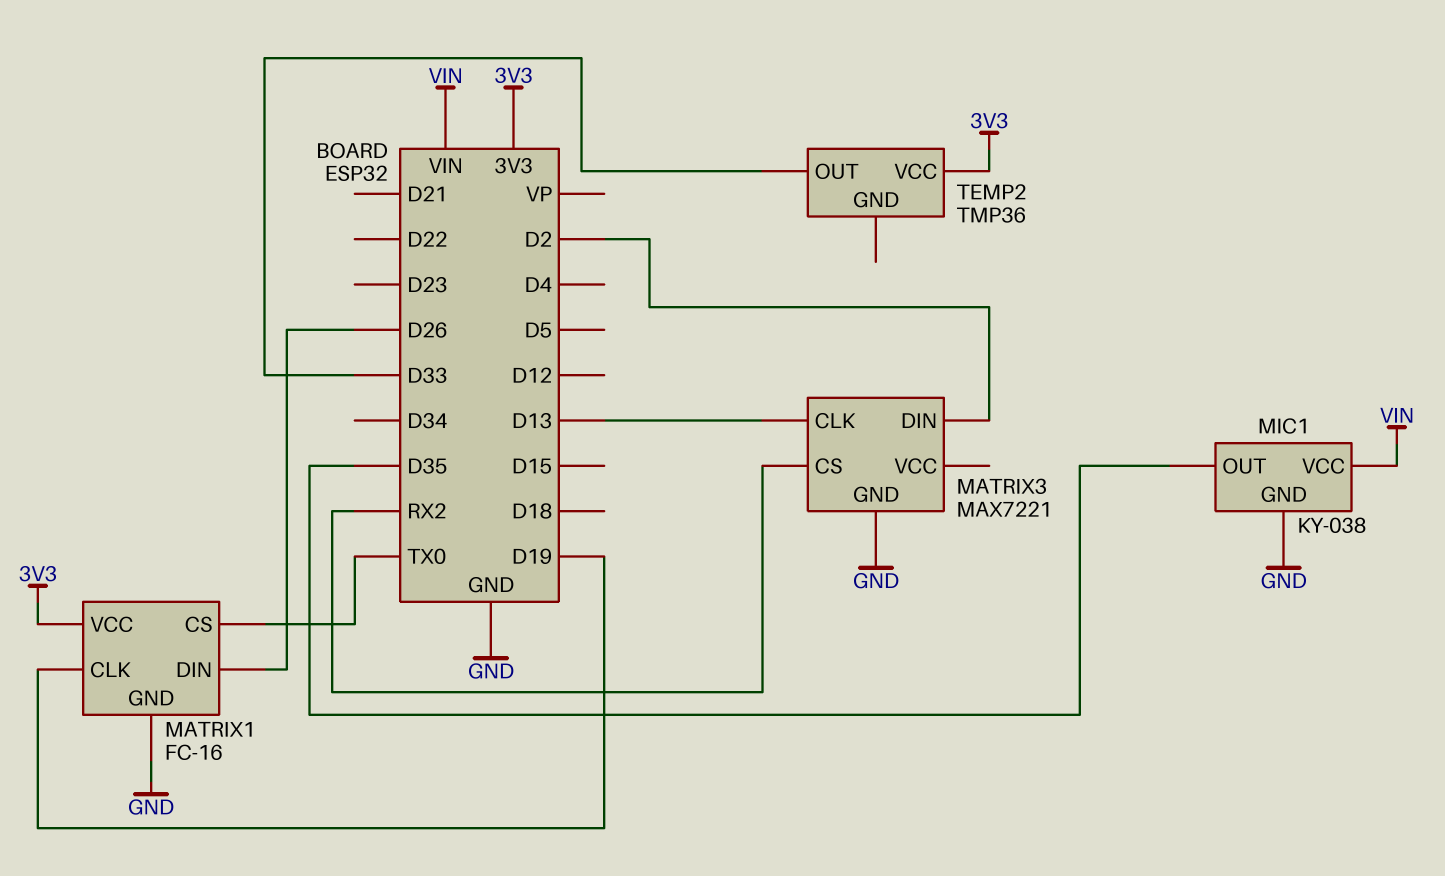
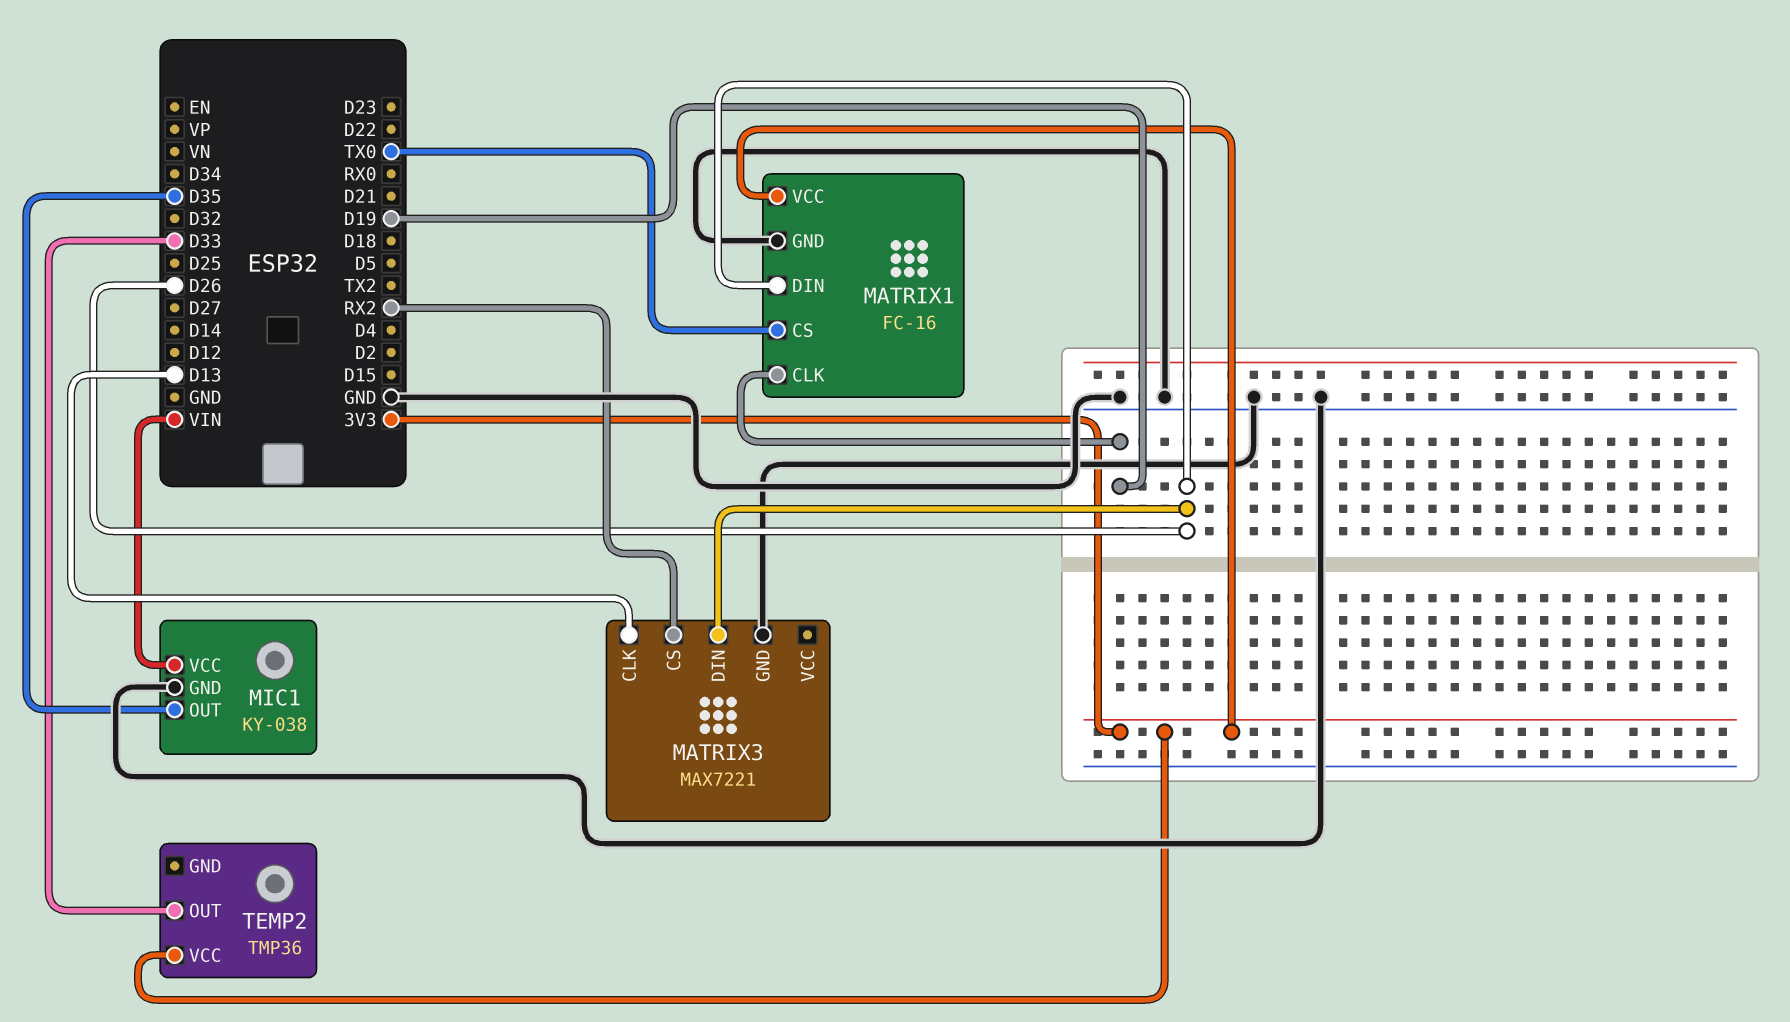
MATRIX3 pin DIN: D2 -> D26

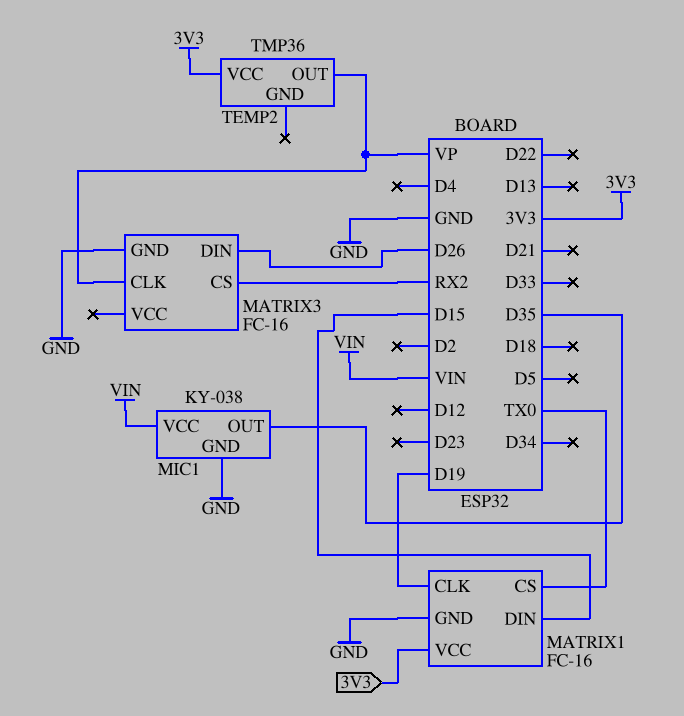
MATRIX1 pin DIN: D26 -> D15
MATRIX3: MAX7221 -> FC-16
MATRIX3 pin CLK: D13 -> VP
TEMP2 pin OUT: D33 -> VP

